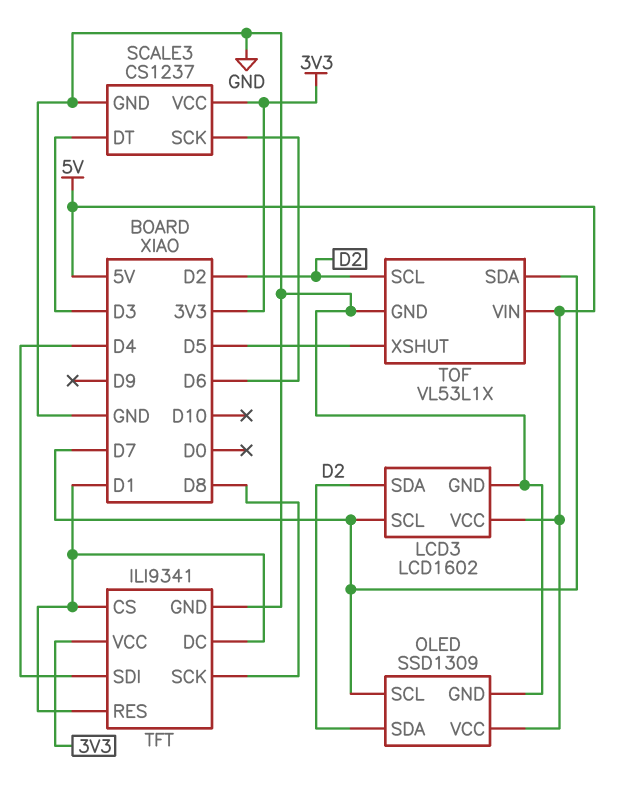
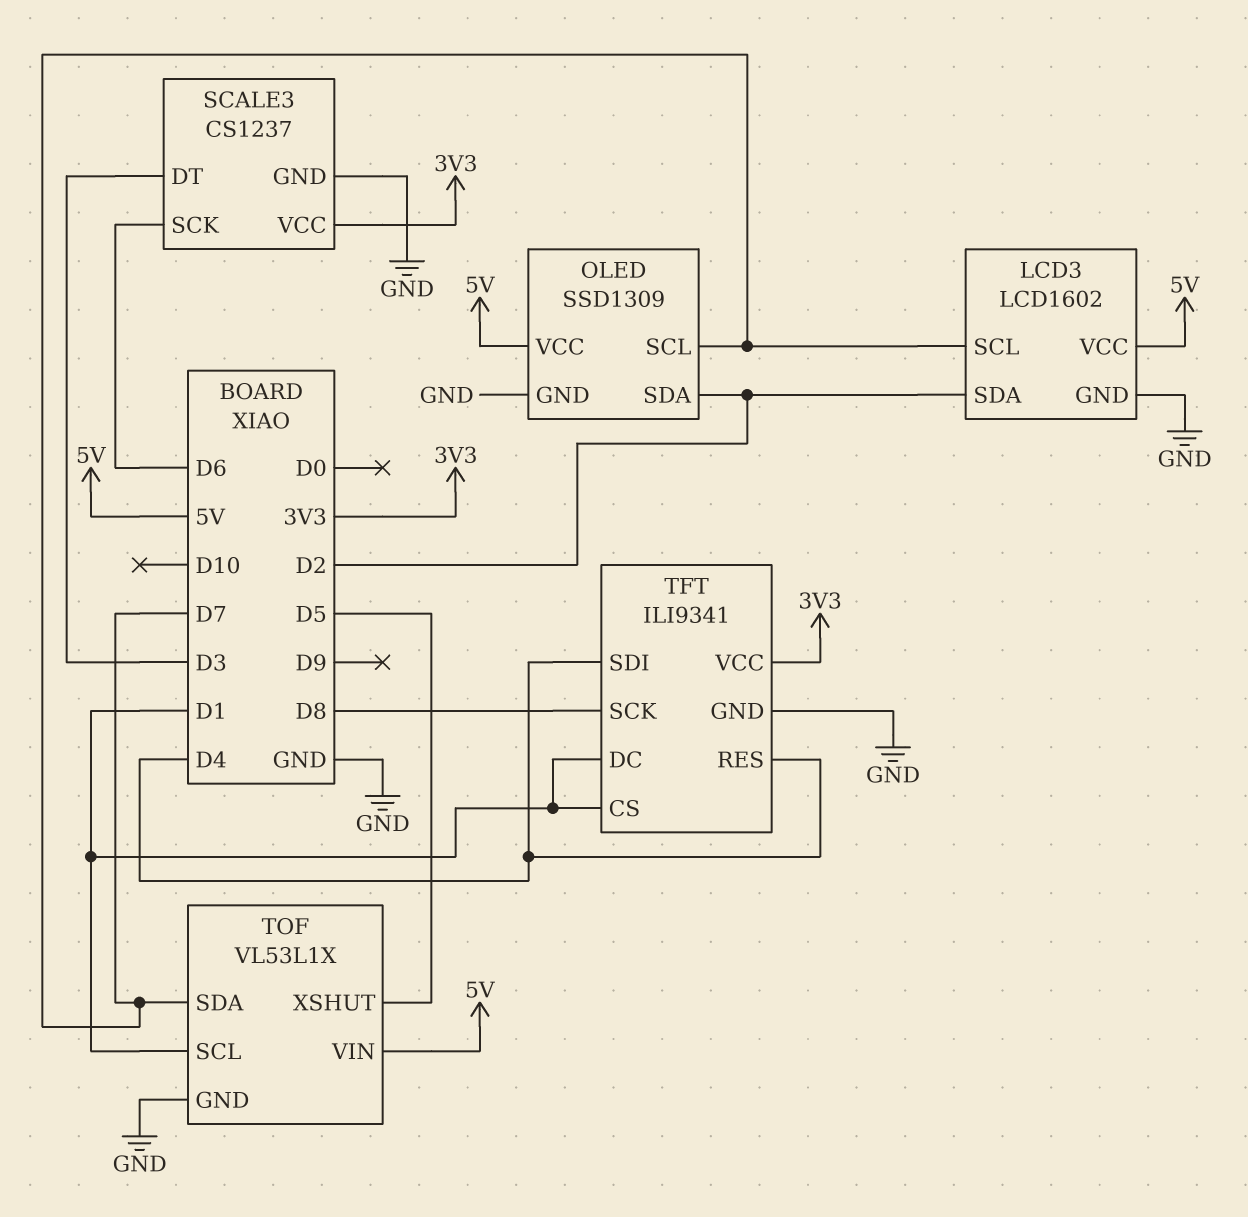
TFT pin RES: D1 -> D4
TOF pin SCL: D2 -> D1

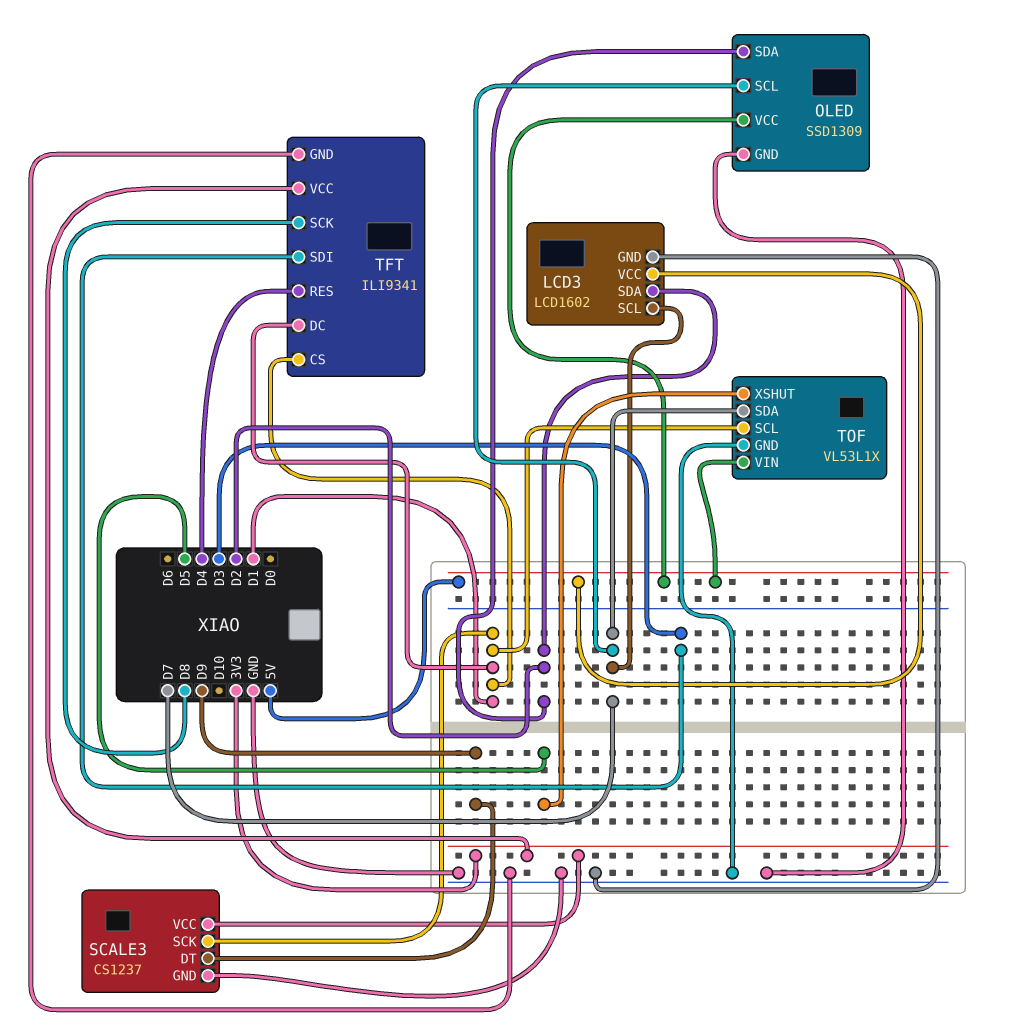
SCALE3 pin DT: D3 -> D9
SCALE3 pin SCK: D6 -> D1
TFT pin SDI: D4 -> D3

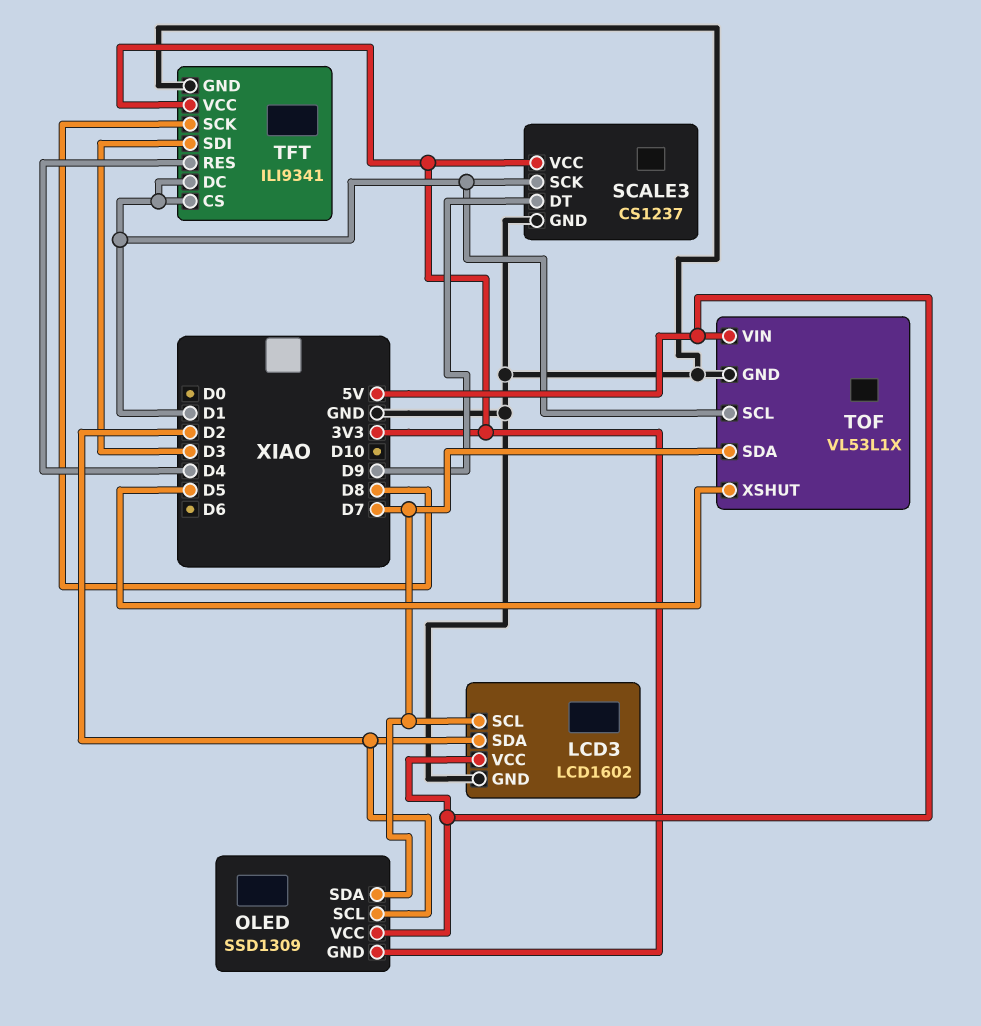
OLED pin GND: GND -> 3V3
OLED pin SCL: D7 -> D2
OLED pin SDA: D2 -> D7

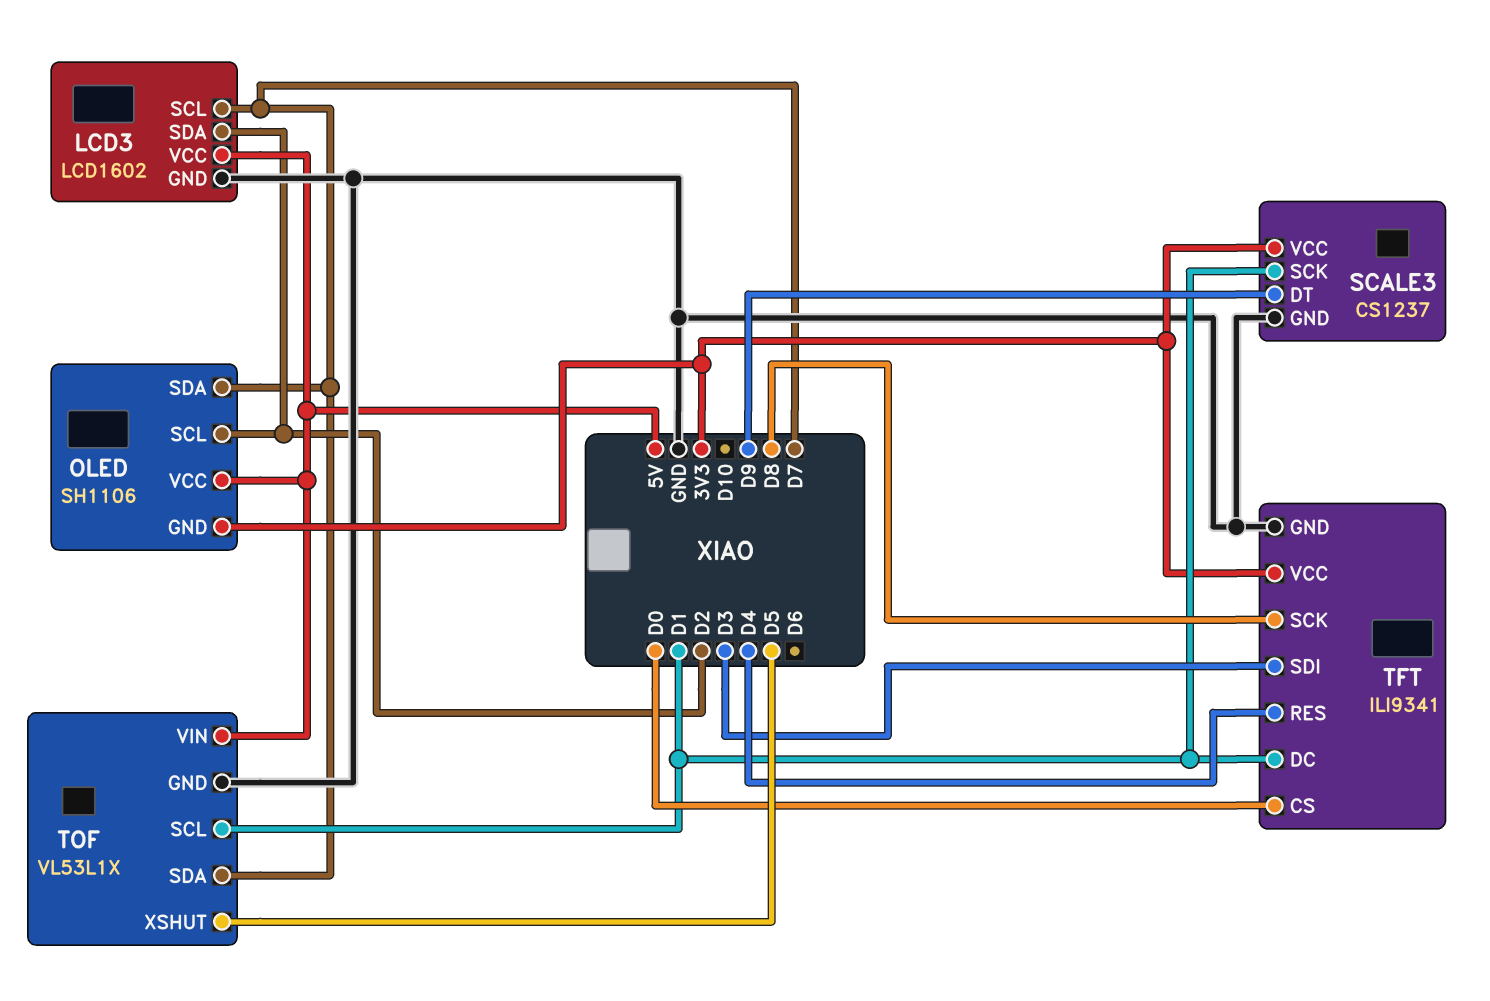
OLED: SSD1309 -> SH1106
TFT pin CS: D1 -> D0

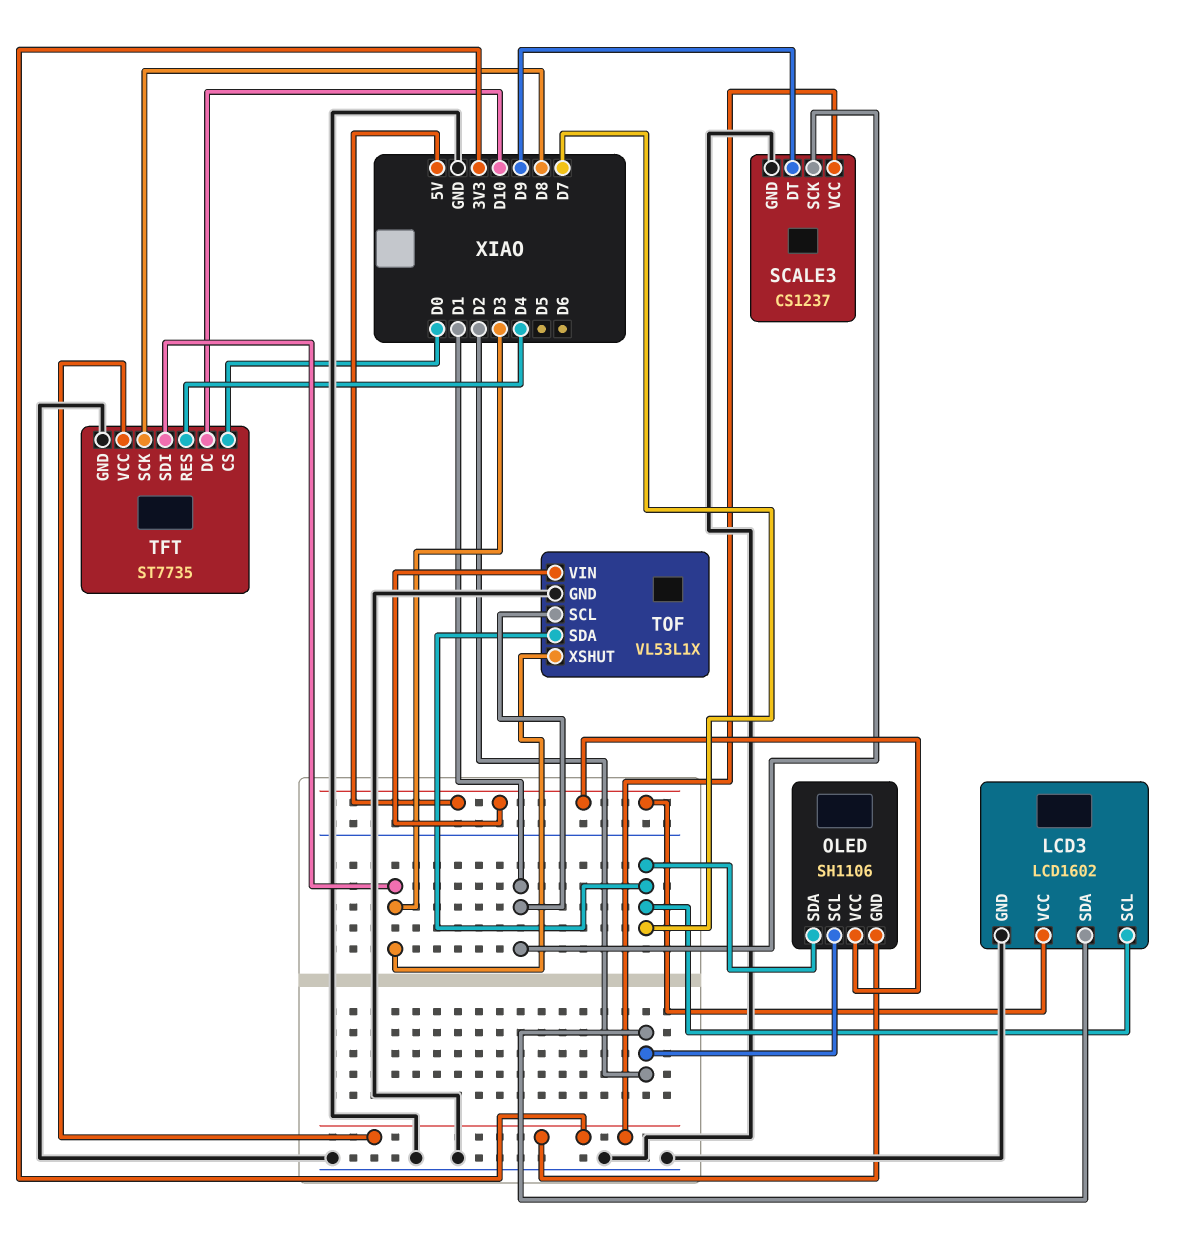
TFT: ILI9341 -> ST7735
TFT pin DC: D1 -> D10
TOF pin XSHUT: D5 -> D3

